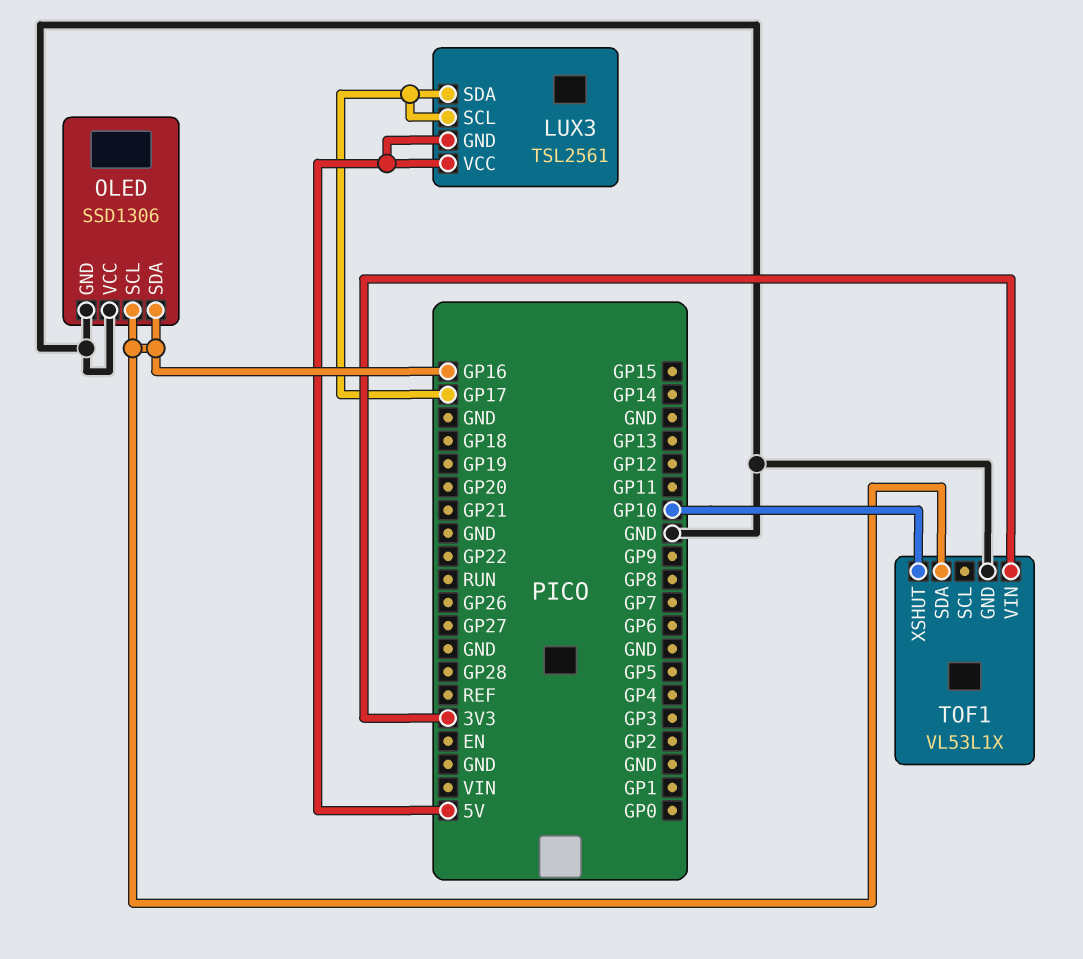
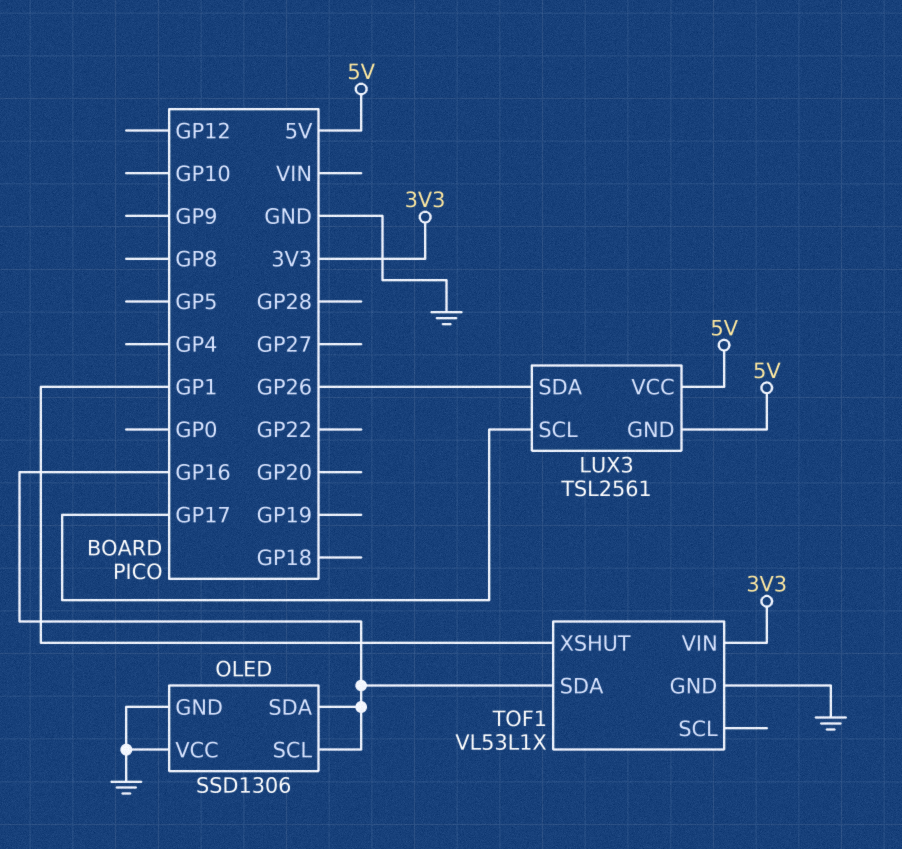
LUX3 pin SDA: GP17 -> GP26
TOF1 pin XSHUT: GP10 -> GP1

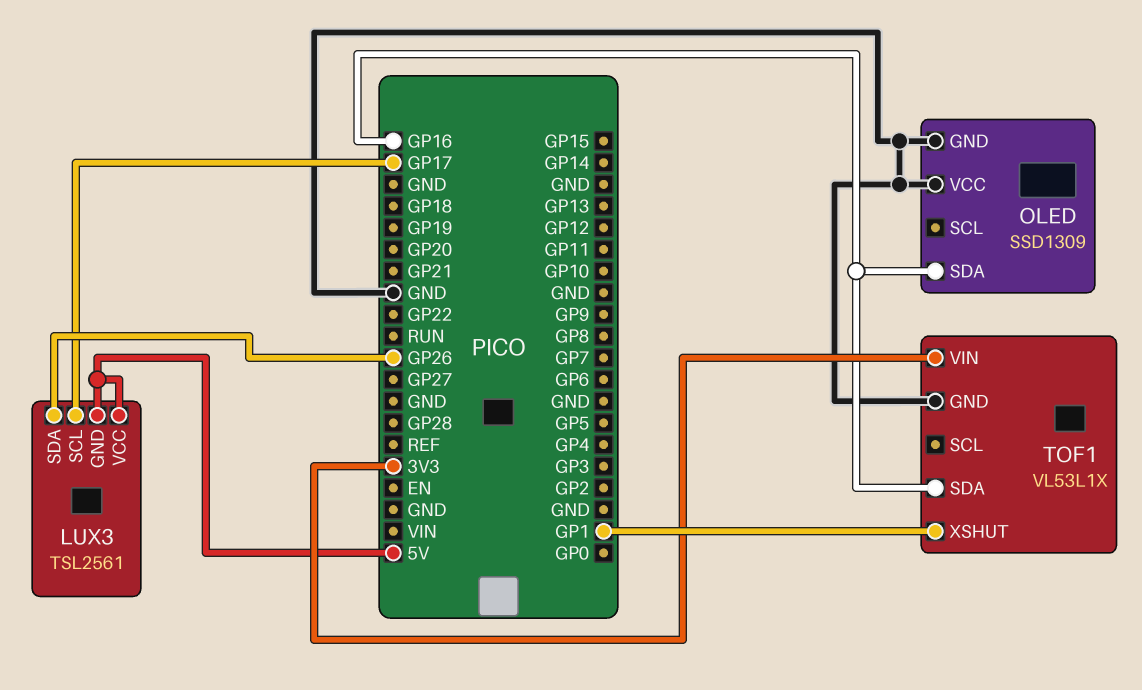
OLED: SSD1306 -> SSD1309
OLED pin SCL: GP16 -> none

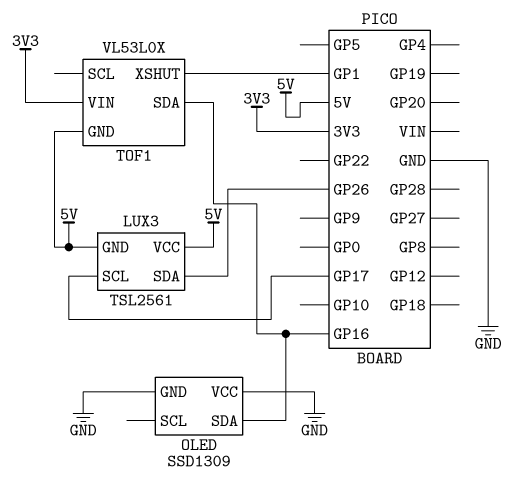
TOF1: VL53L1X -> VL53L0X
TOF1 pin GND: GND -> 5V

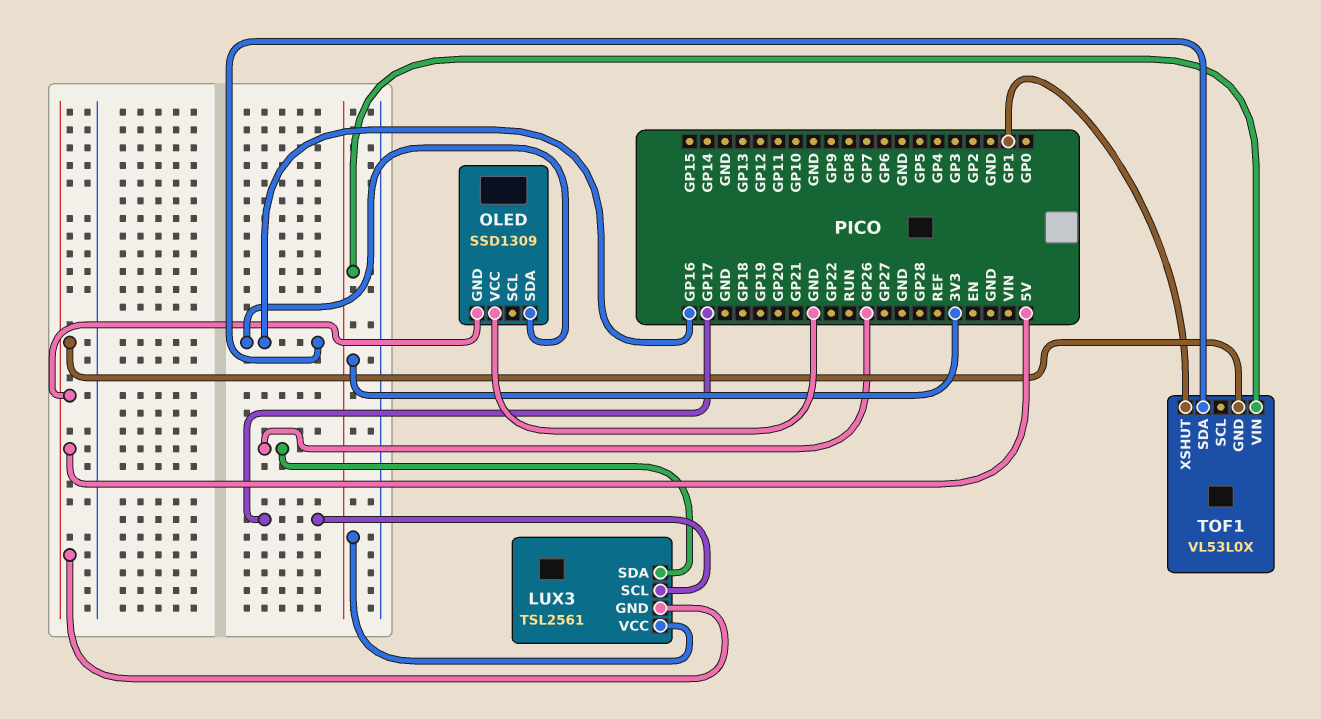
LUX3 pin VCC: 5V -> 3V3
OLED pin GND: GND -> 5V

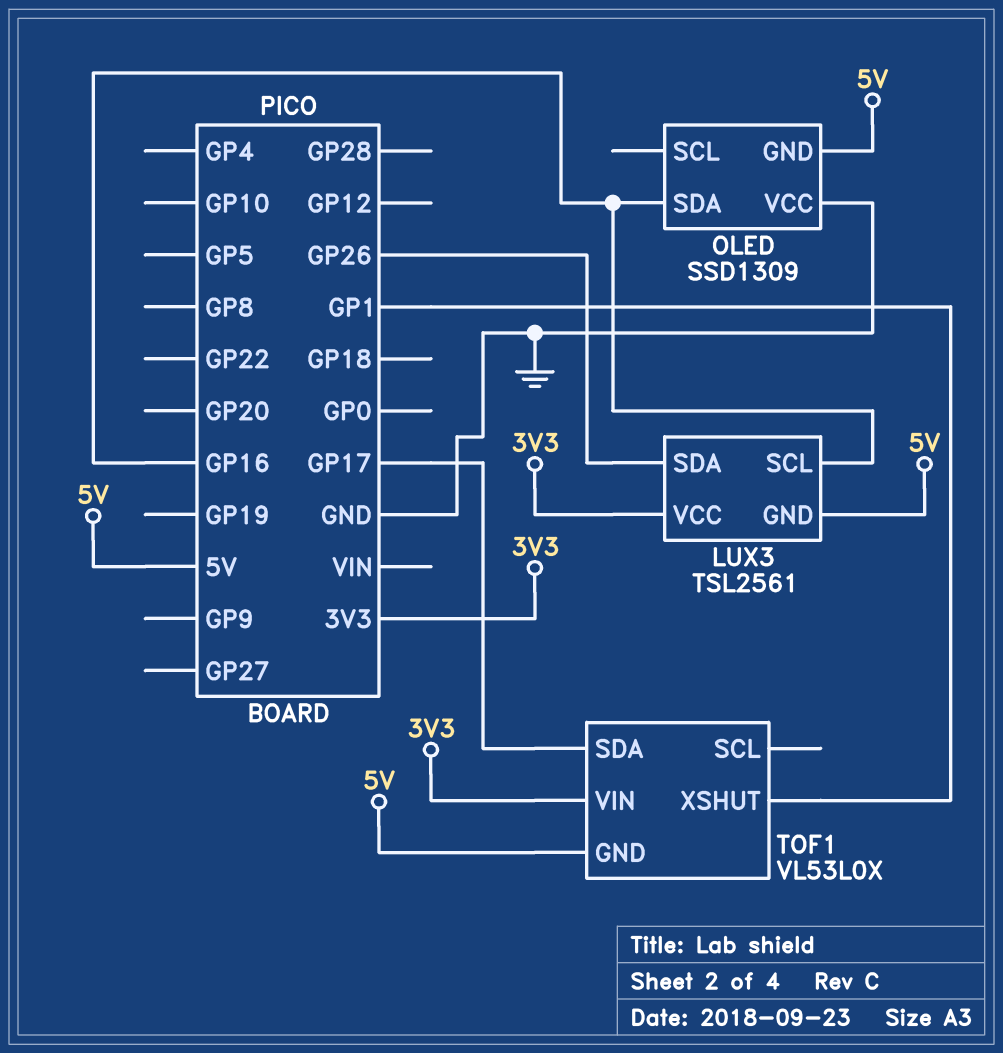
LUX3 pin SCL: GP17 -> GP16
TOF1 pin SDA: GP16 -> GP17

